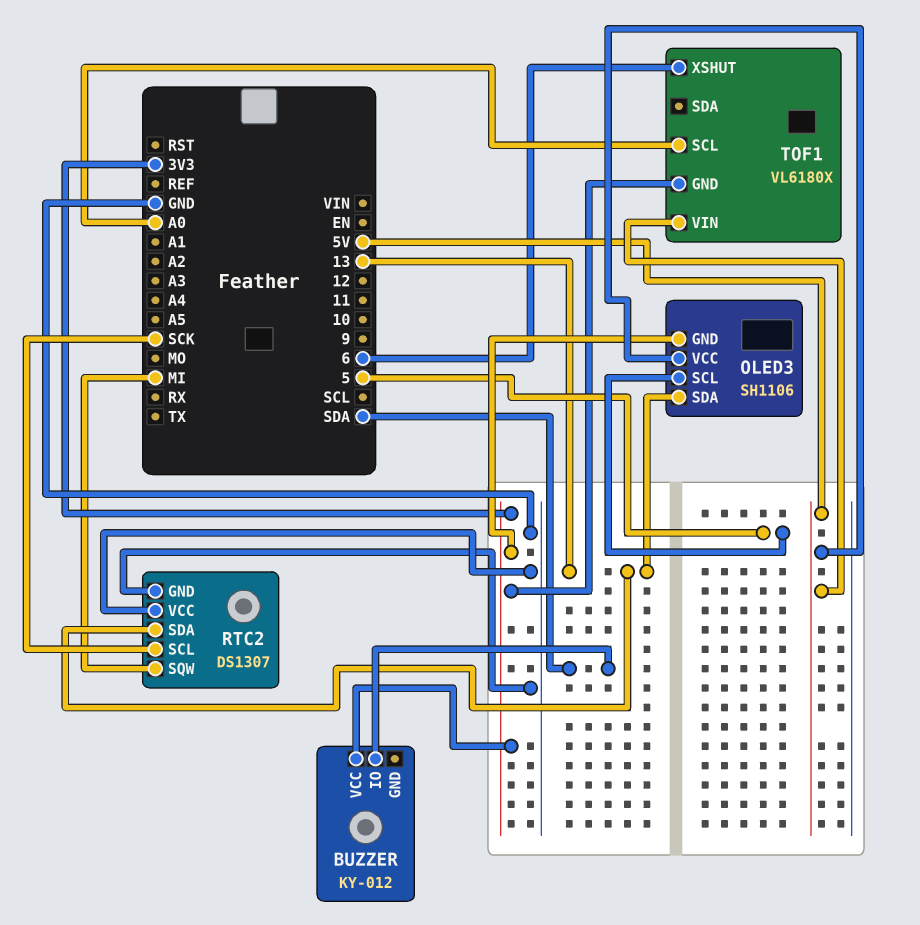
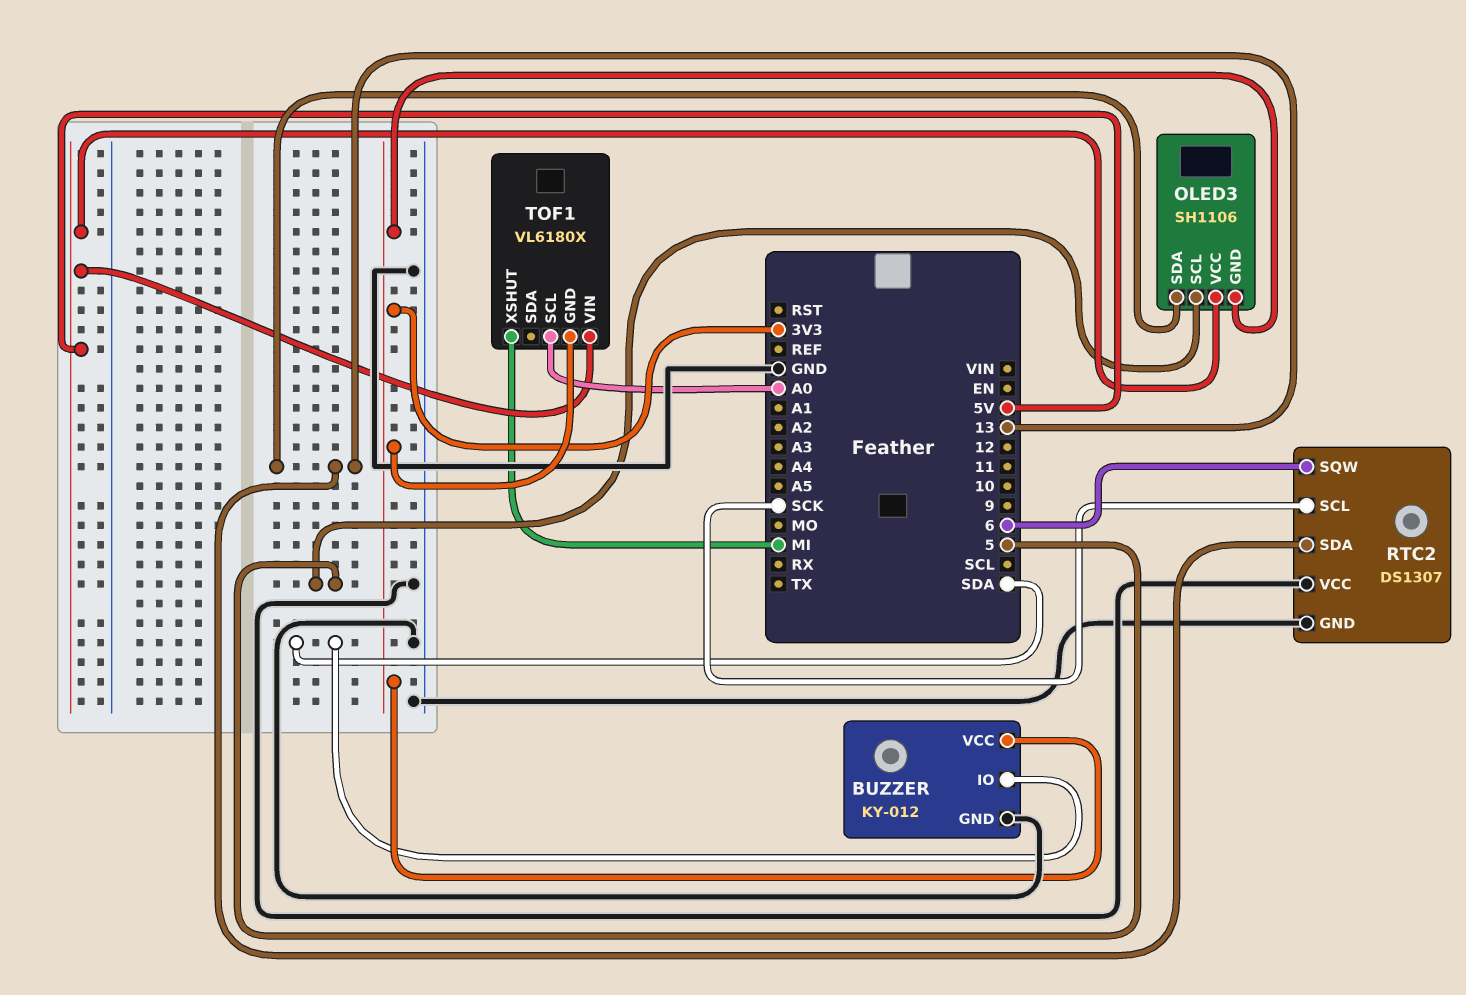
BUZZER pin GND: none -> GND
RTC2 pin SQW: MI -> 6
TOF1 pin XSHUT: 6 -> MI

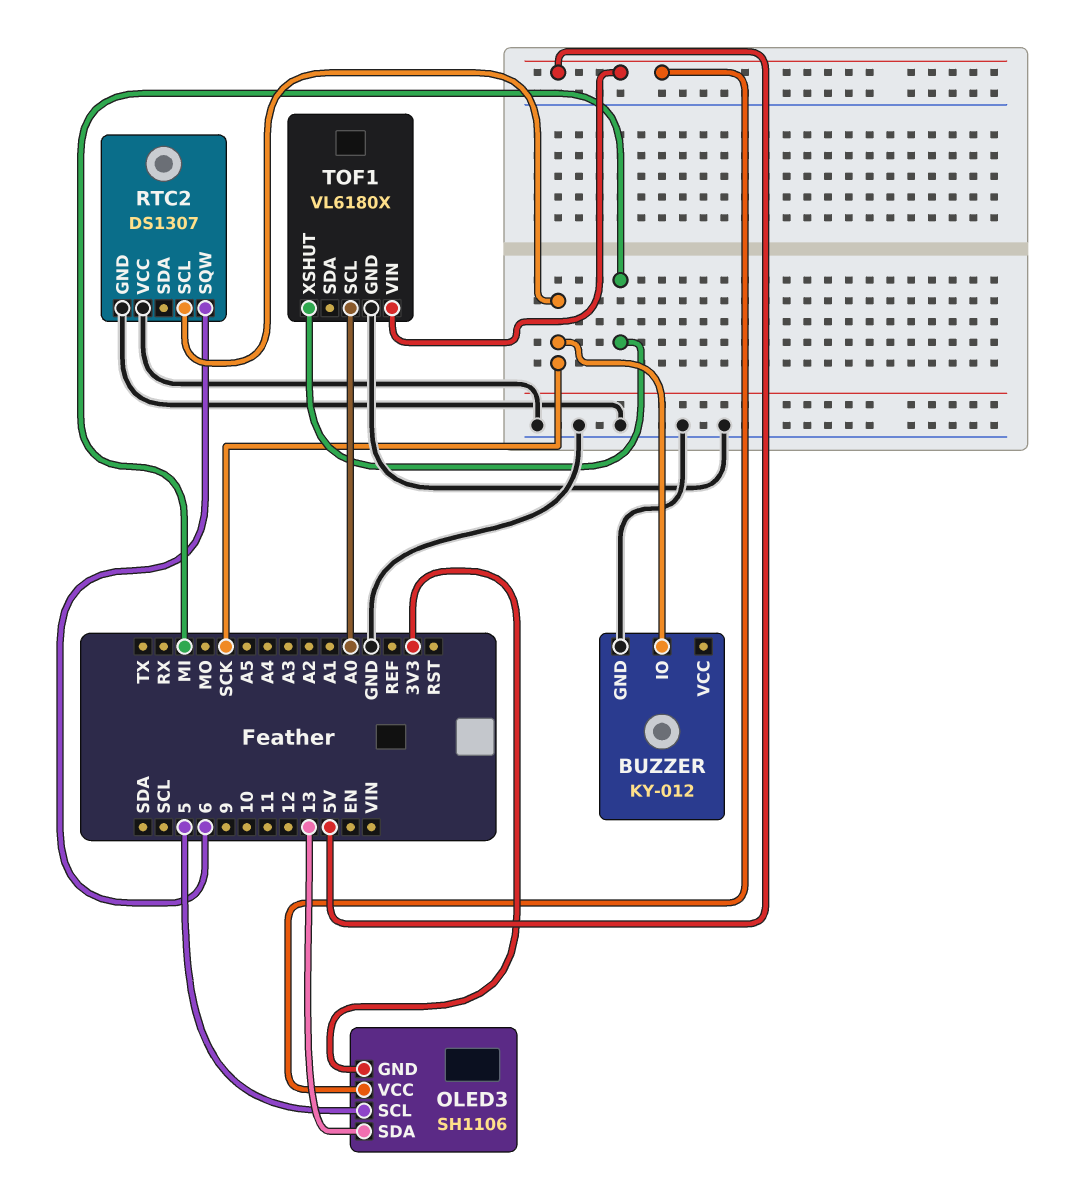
BUZZER pin IO: SDA -> SCK
BUZZER pin VCC: 3V3 -> none
RTC2 pin SDA: 13 -> none
TOF1 pin GND: 3V3 -> GND

